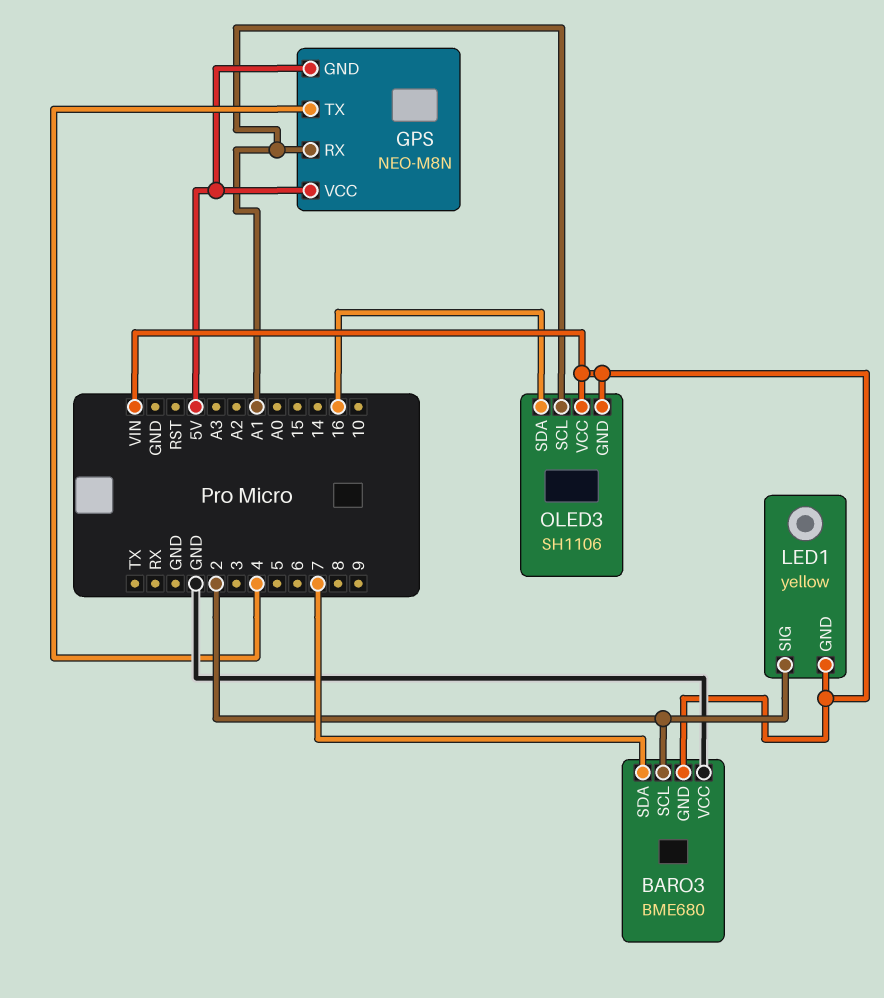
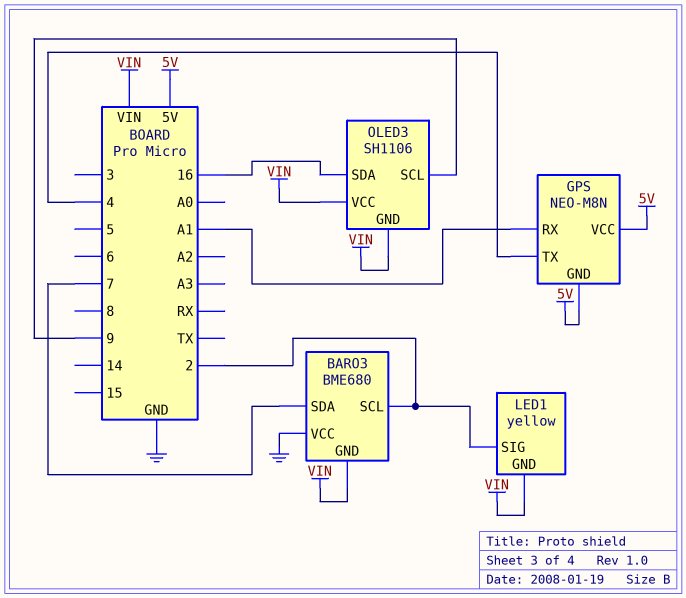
OLED3 pin SCL: A1 -> 9

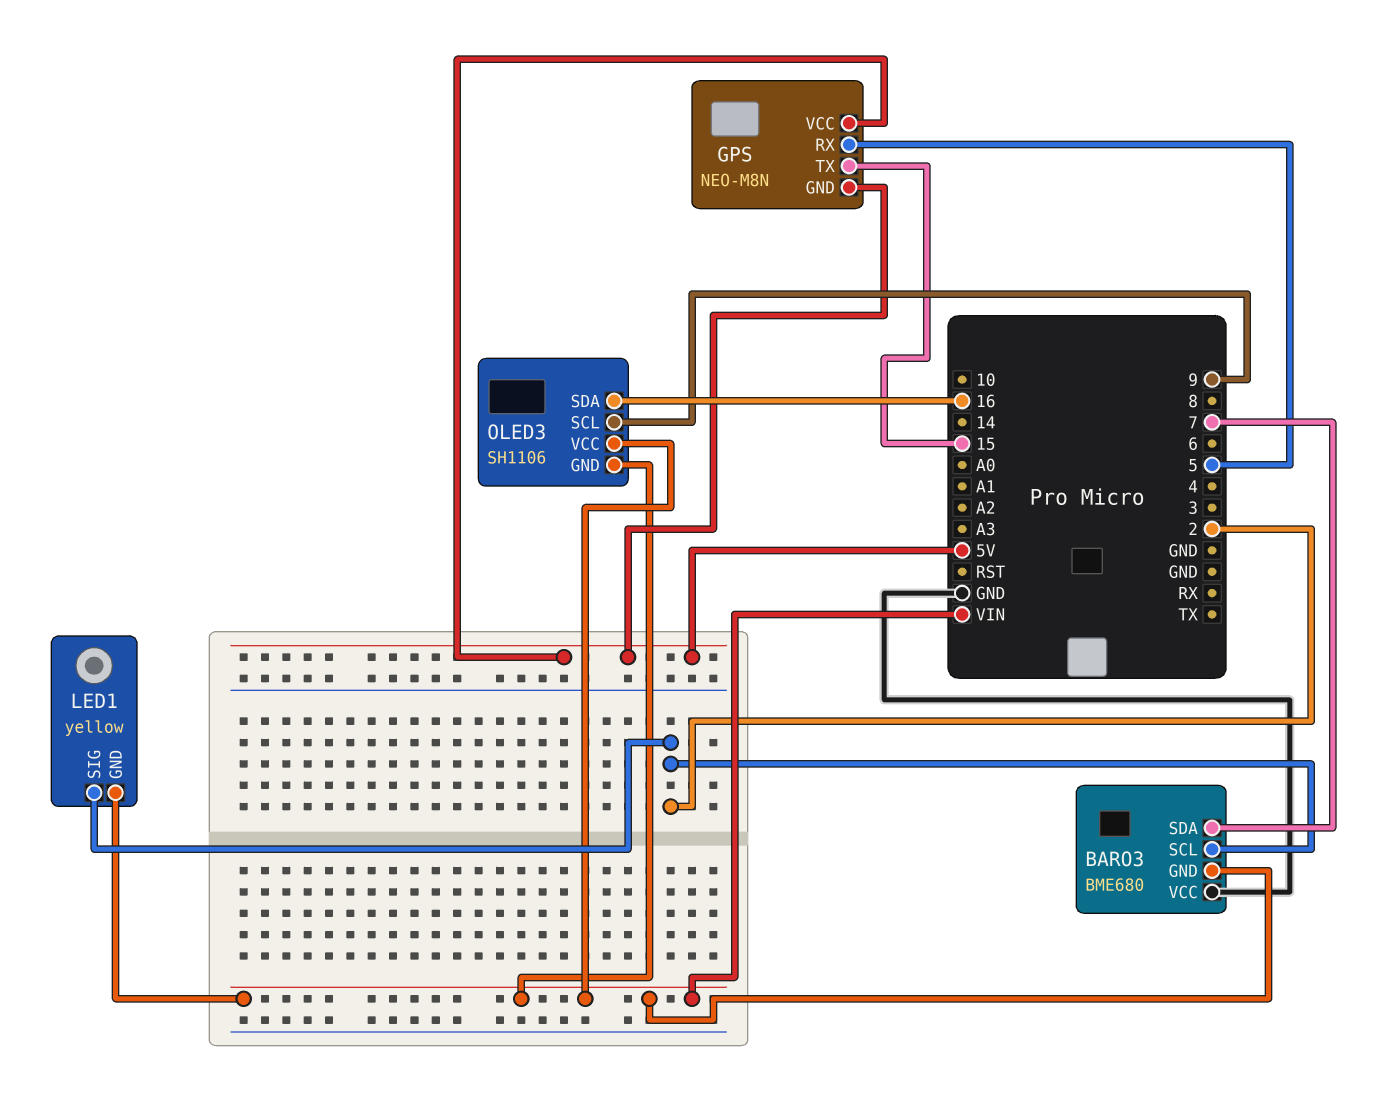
GPS pin RX: A1 -> 5
GPS pin TX: 4 -> 15

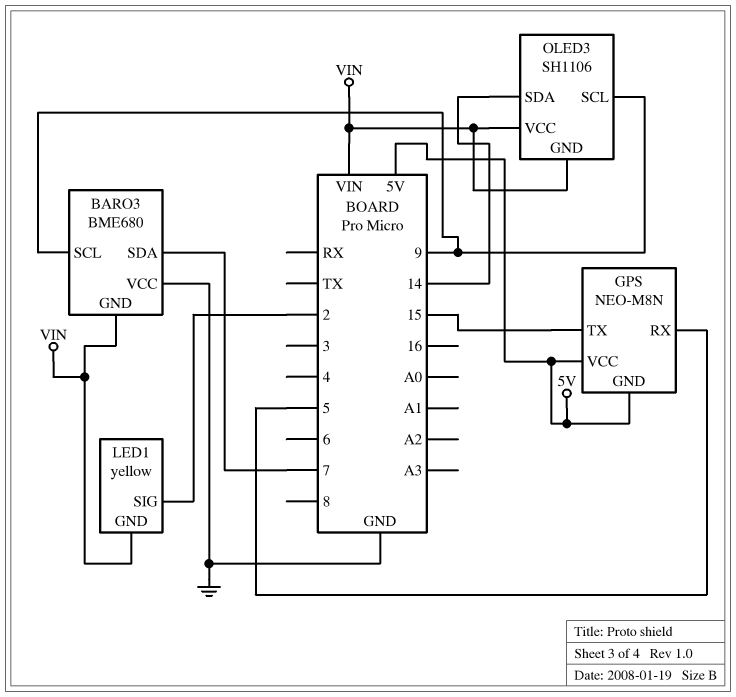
BARO3 pin SCL: 2 -> 9
OLED3 pin SDA: 16 -> 14

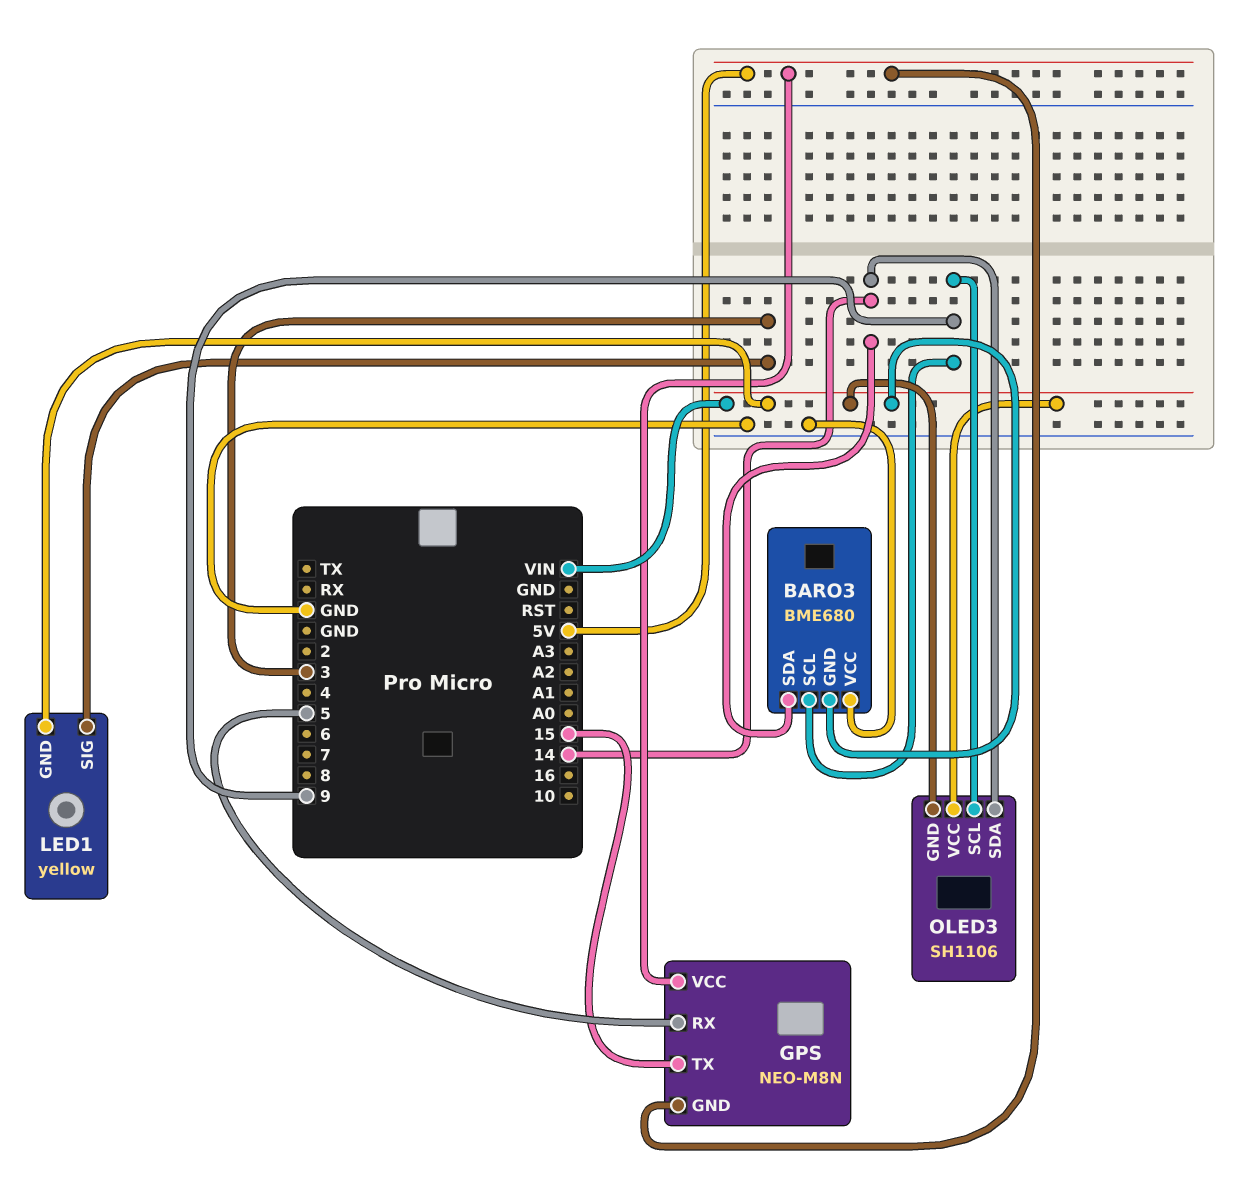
BARO3 pin SDA: 7 -> 14
LED1 pin SIG: 2 -> 3

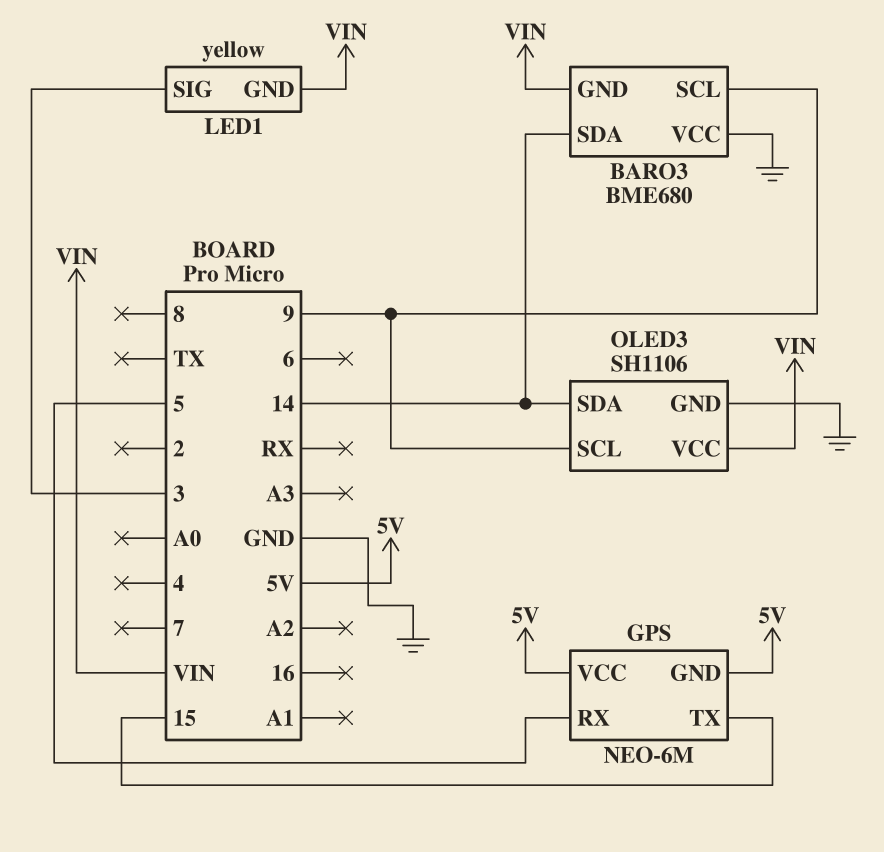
GPS: NEO-M8N -> NEO-6M
OLED3 pin GND: VIN -> GND

